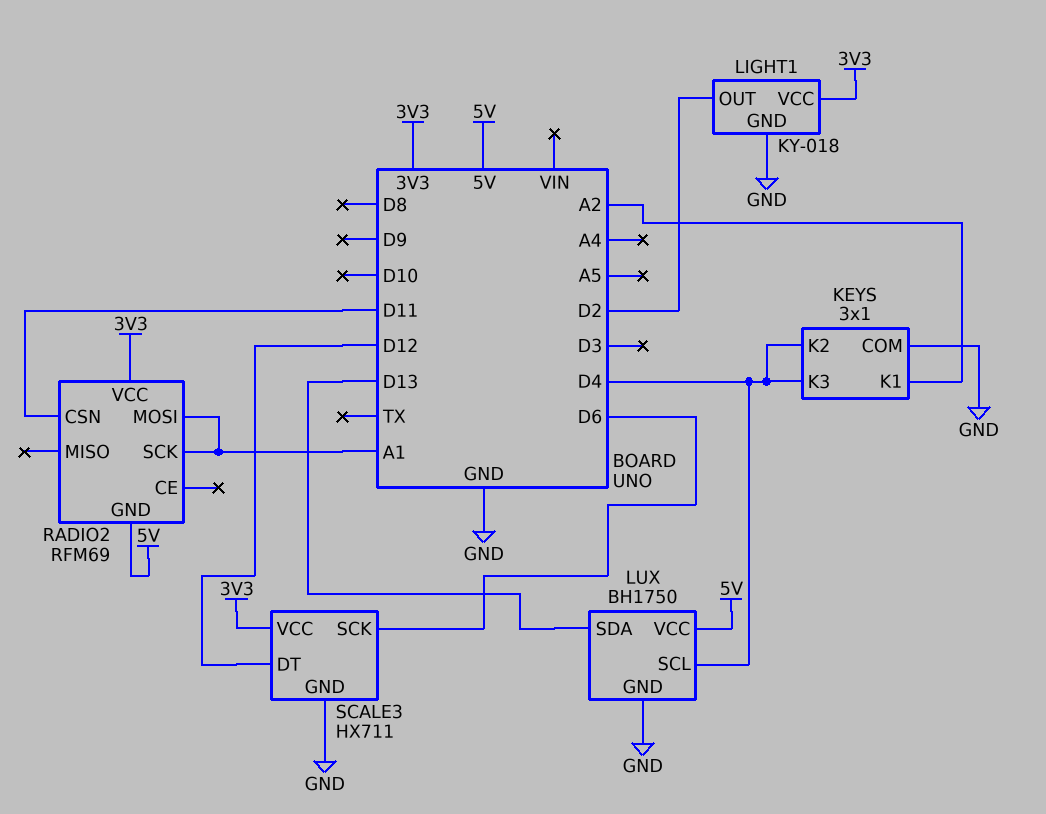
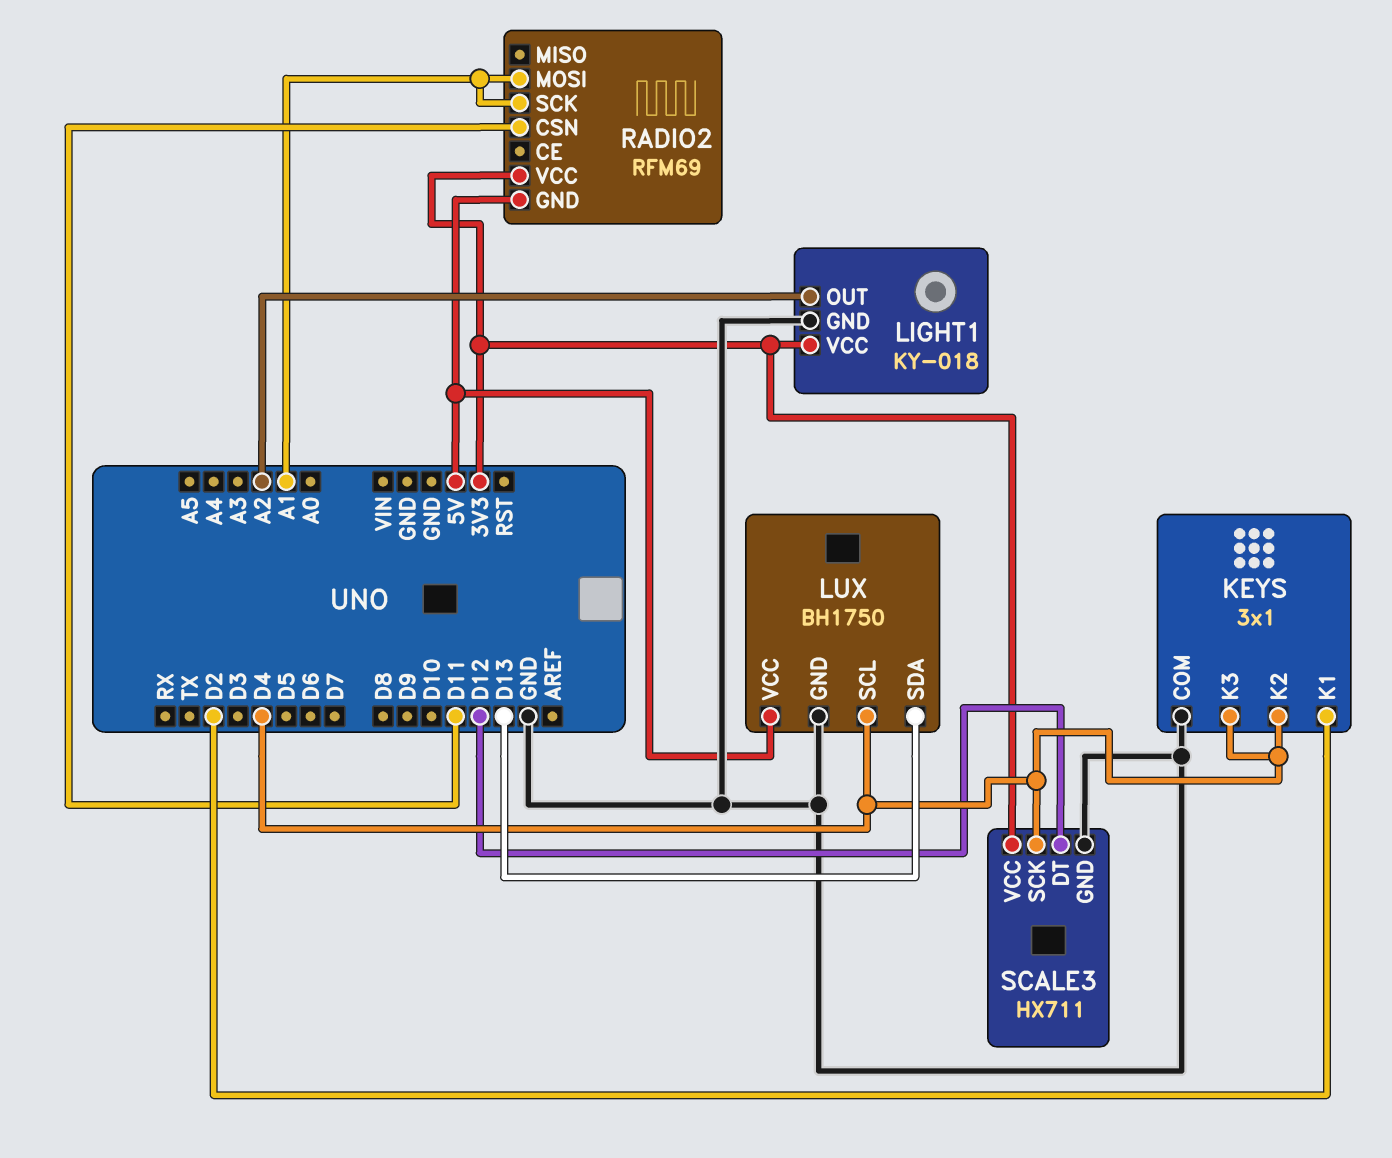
KEYS pin K1: A2 -> D2
LIGHT1 pin OUT: D2 -> A2
SCALE3 pin SCK: D6 -> D4

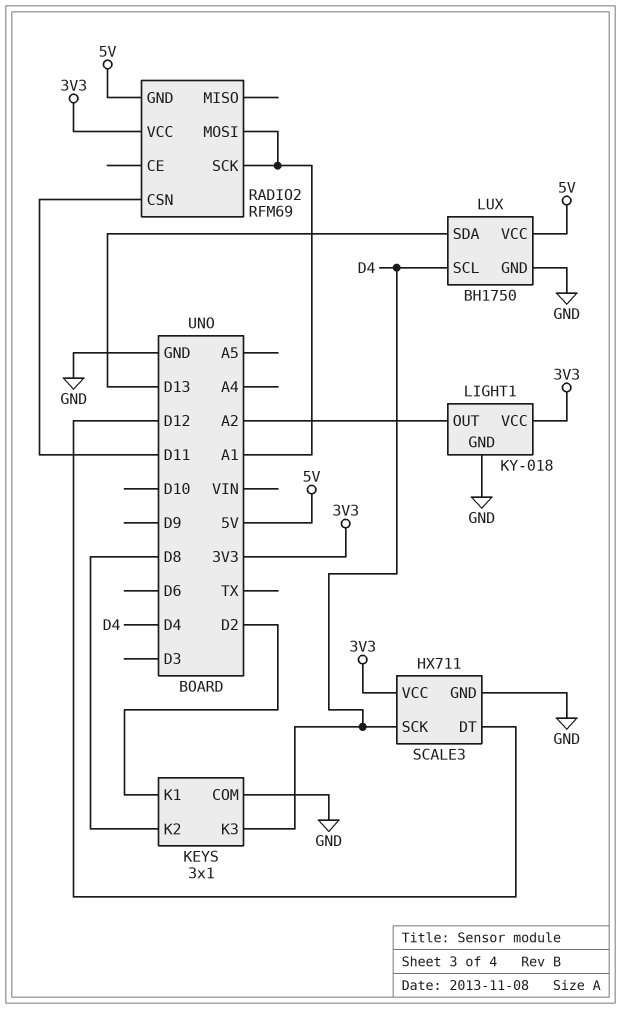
KEYS pin K2: D4 -> D8

